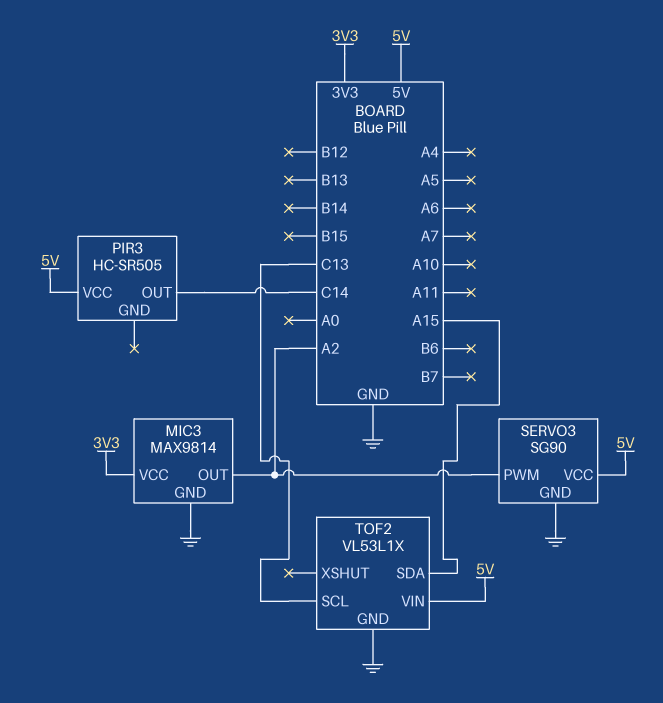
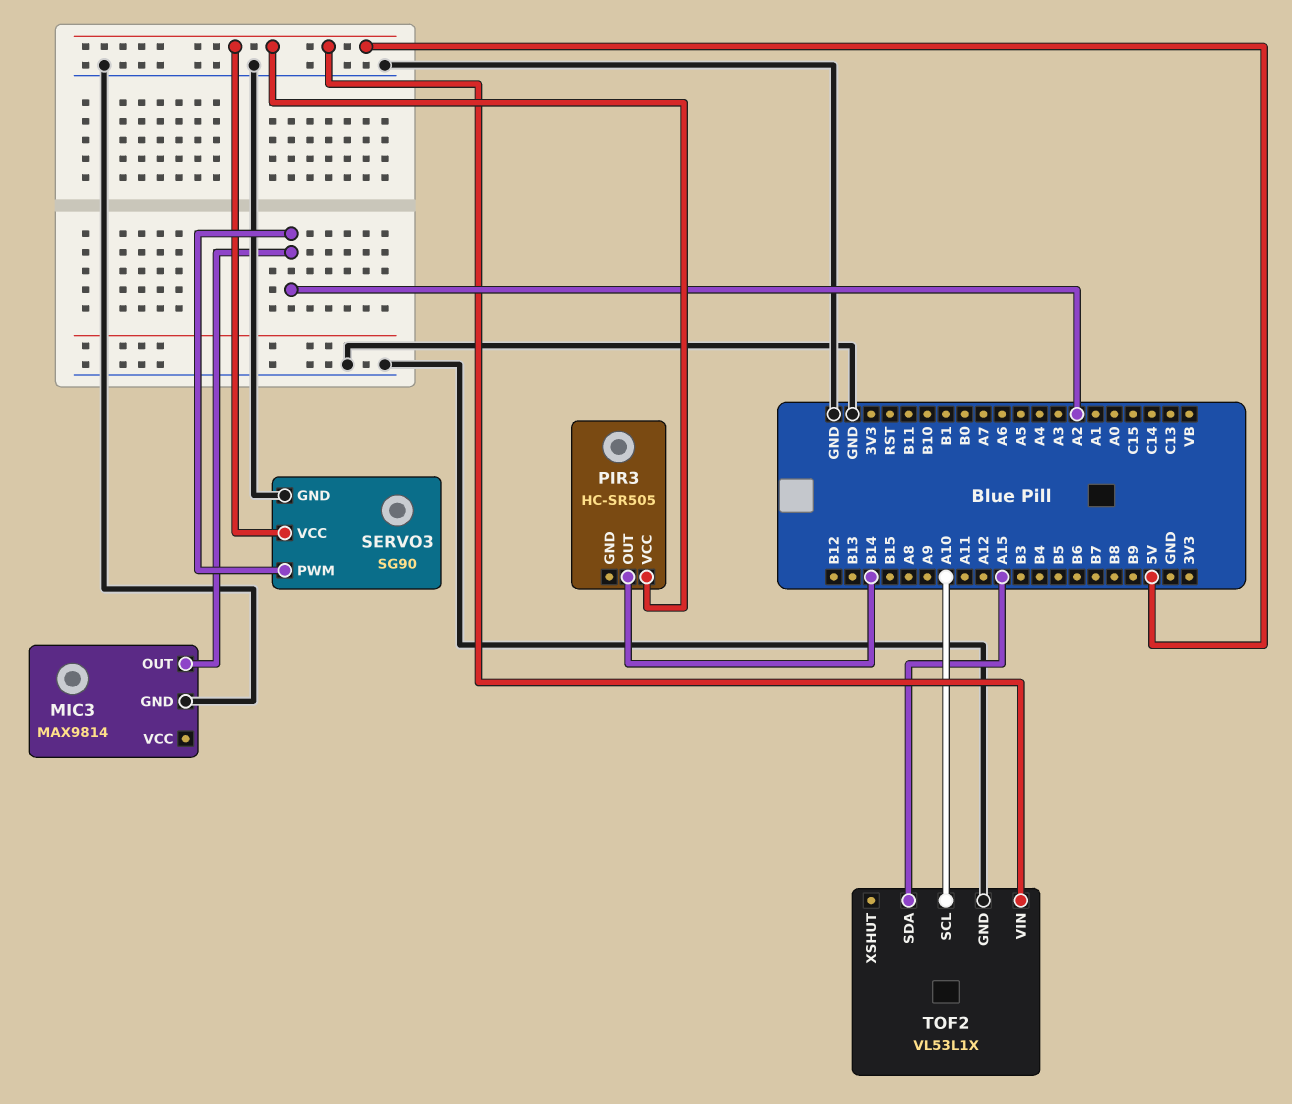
MIC3 pin VCC: 3V3 -> none
PIR3 pin OUT: C14 -> B14
TOF2 pin SCL: C13 -> A10

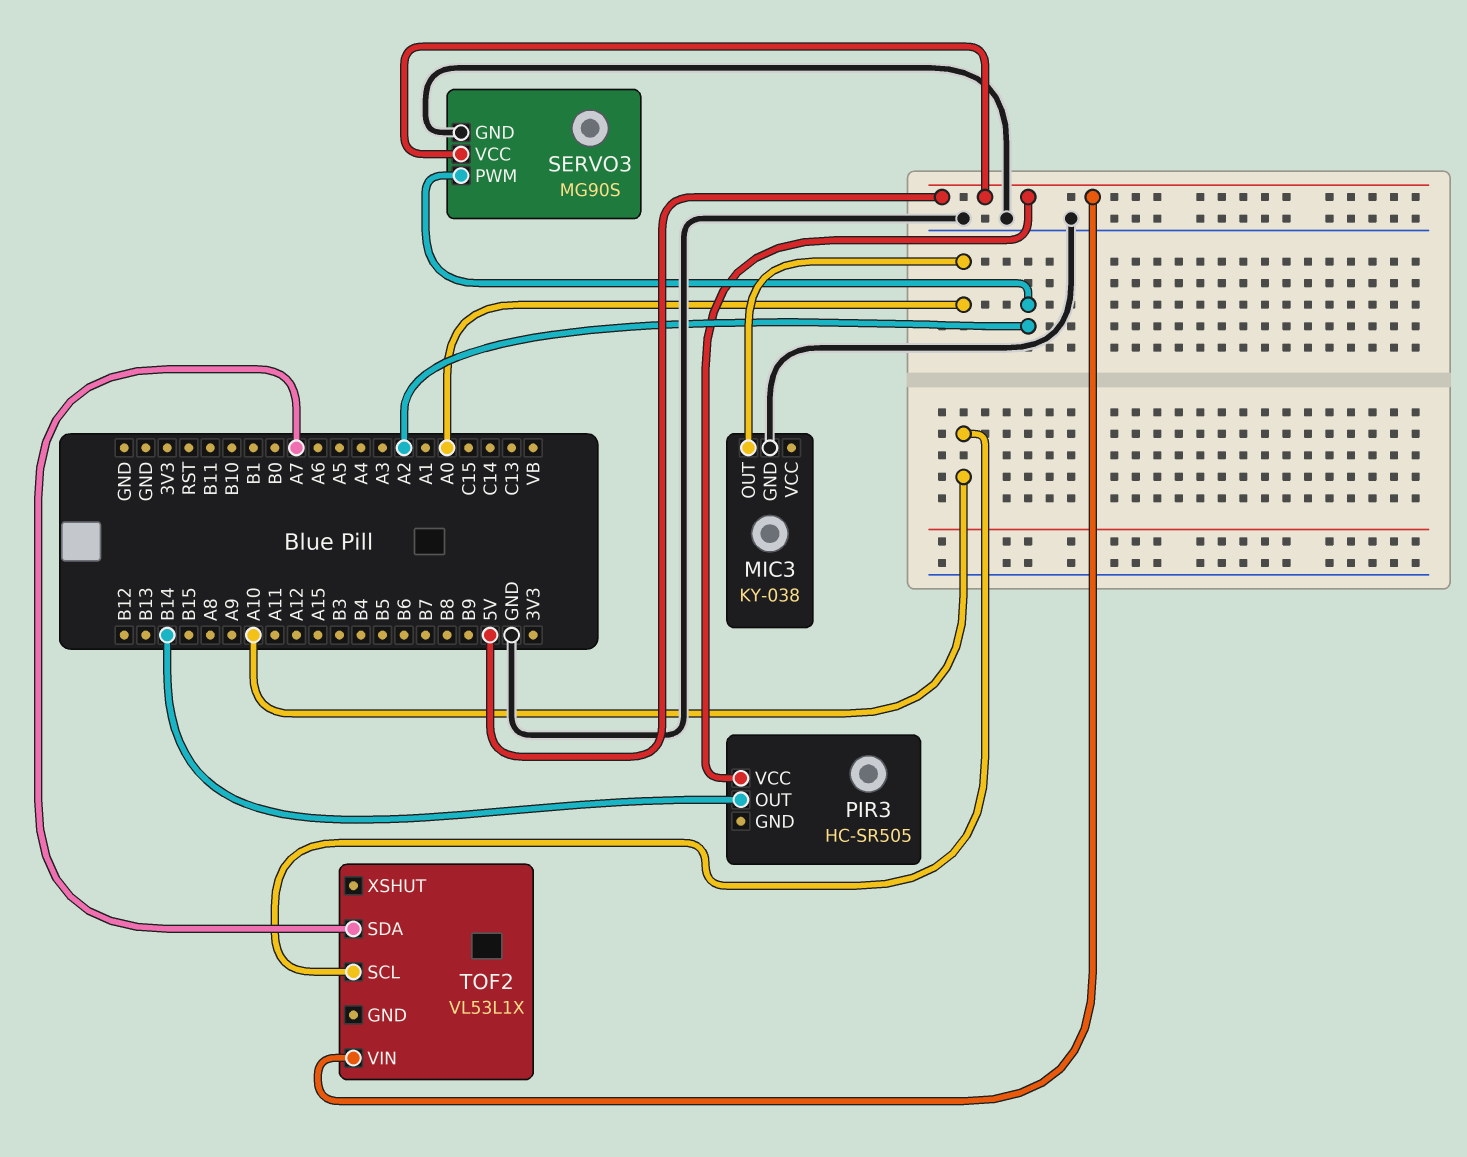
MIC3: MAX9814 -> KY-038
MIC3 pin OUT: A2 -> A0
SERVO3: SG90 -> MG90S
TOF2 pin GND: GND -> none
TOF2 pin SDA: A15 -> A7

